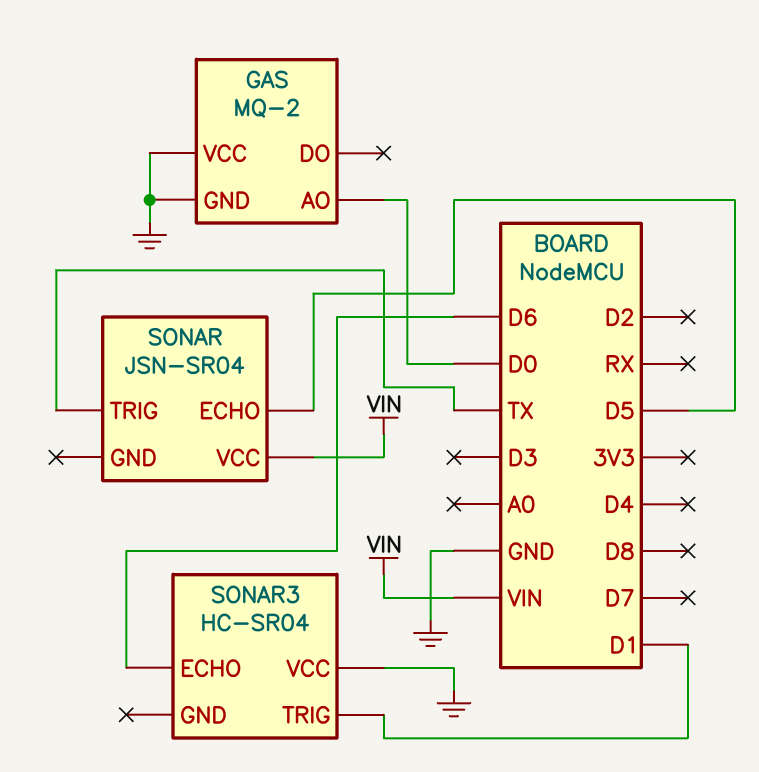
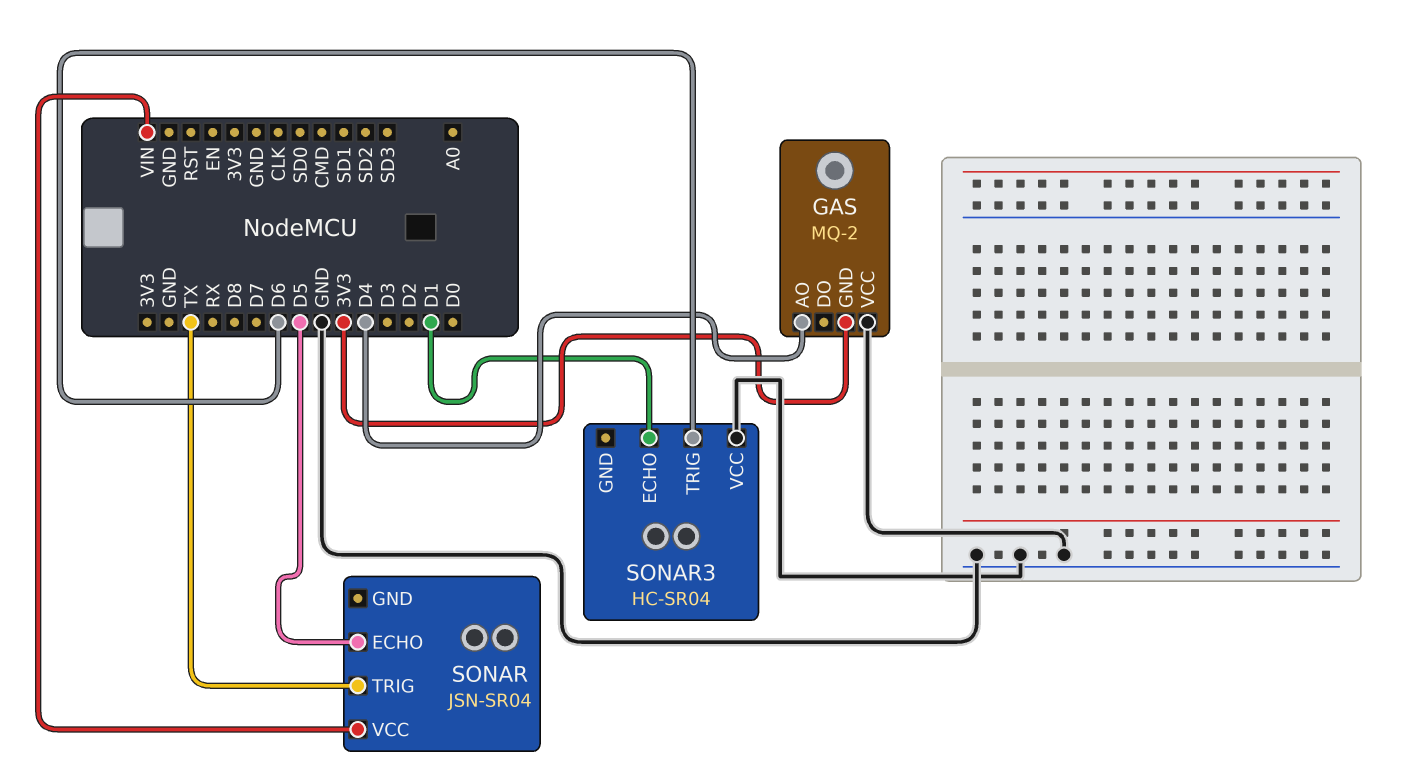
GAS pin AO: D0 -> D4
GAS pin GND: GND -> 3V3
SONAR3 pin ECHO: D6 -> D1
SONAR3 pin TRIG: D1 -> D6

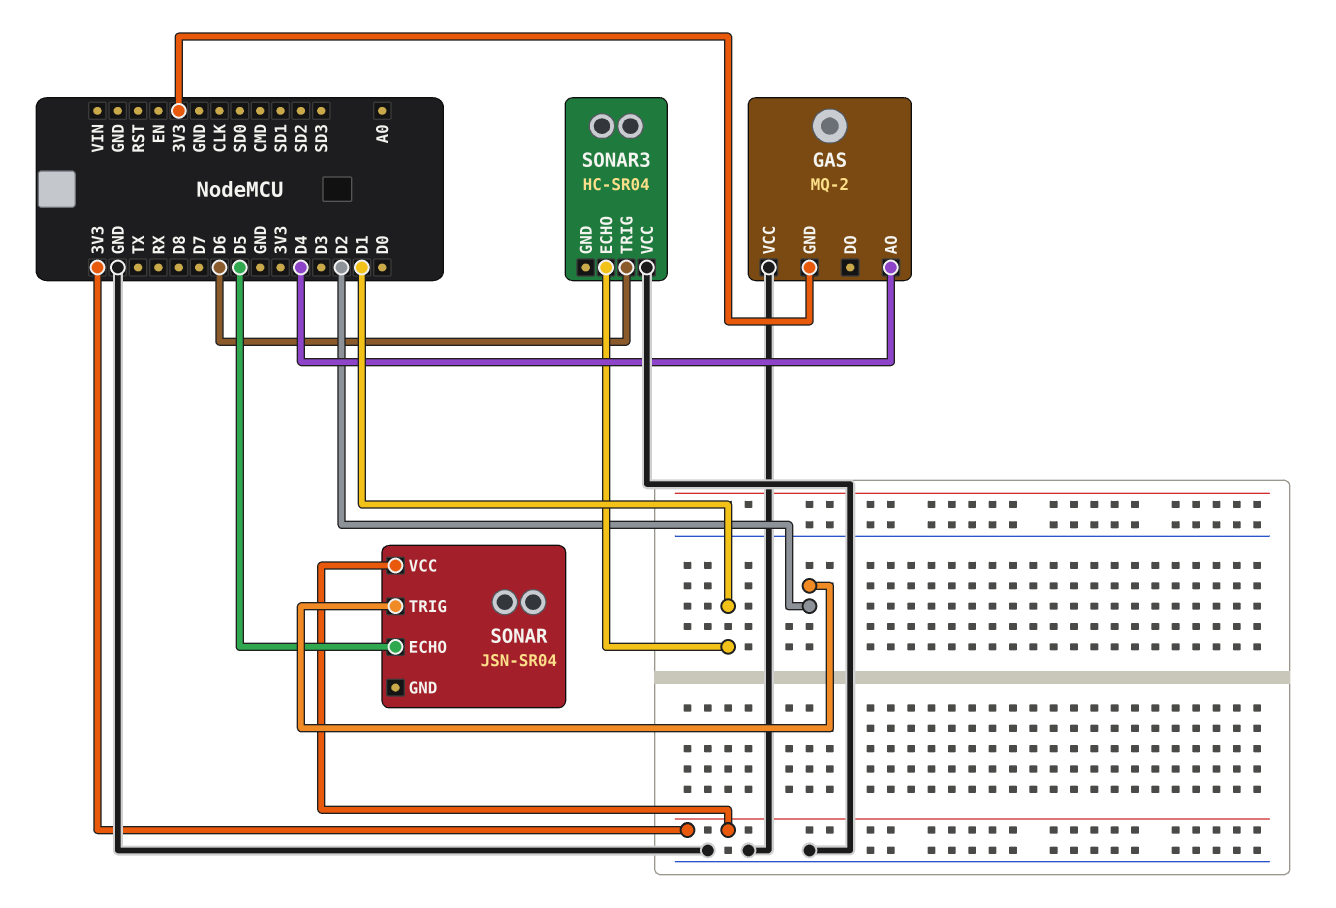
SONAR pin TRIG: TX -> D2
SONAR pin VCC: VIN -> 3V3

